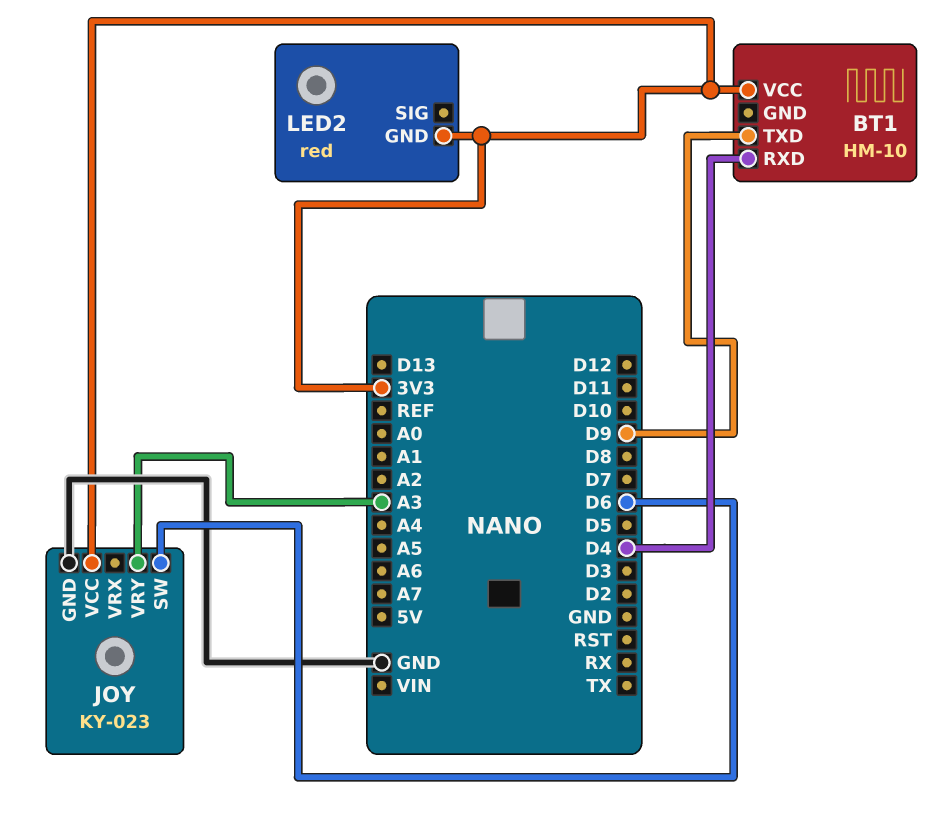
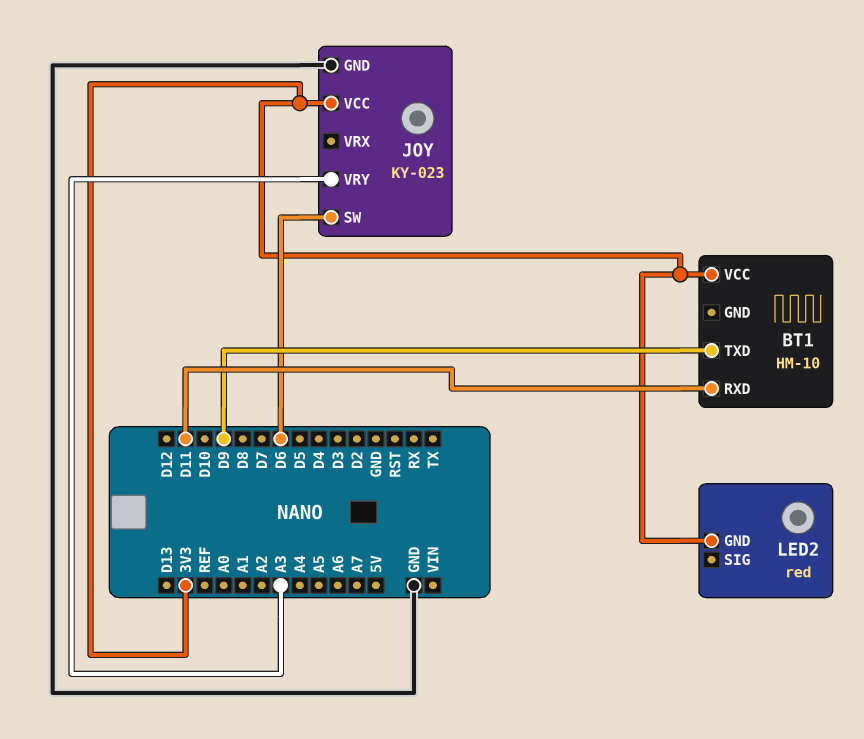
BT1 pin RXD: D4 -> D11

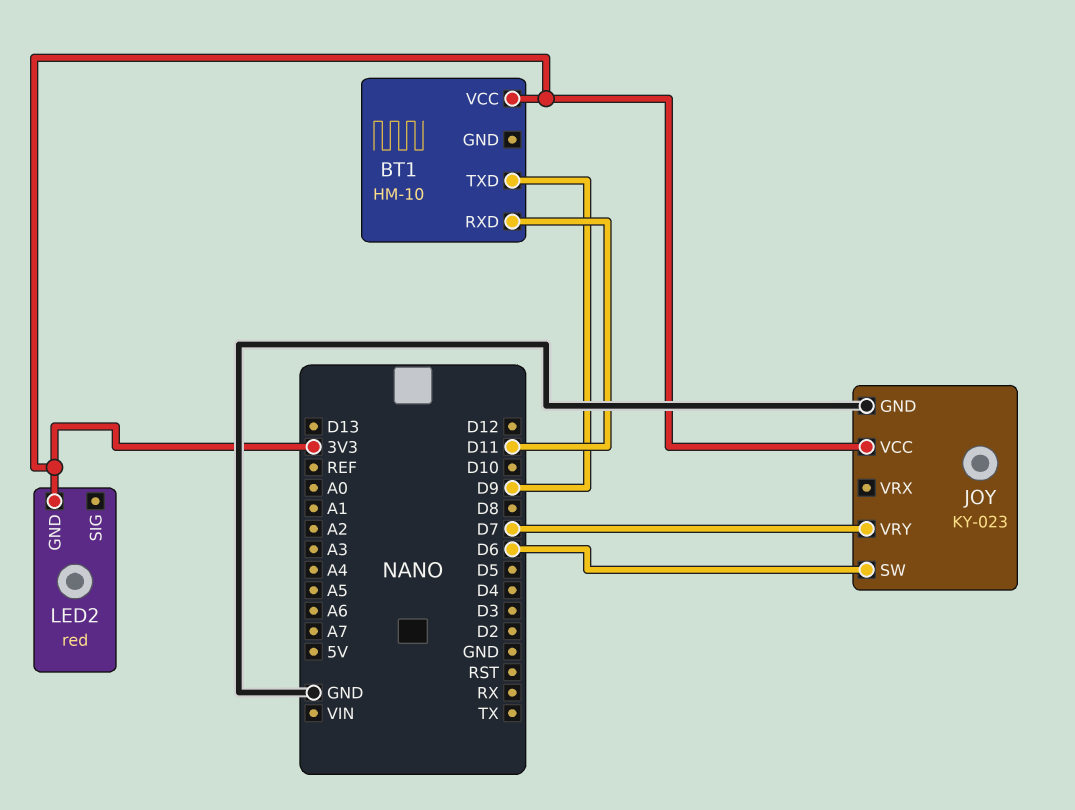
JOY pin VRY: A3 -> D7

